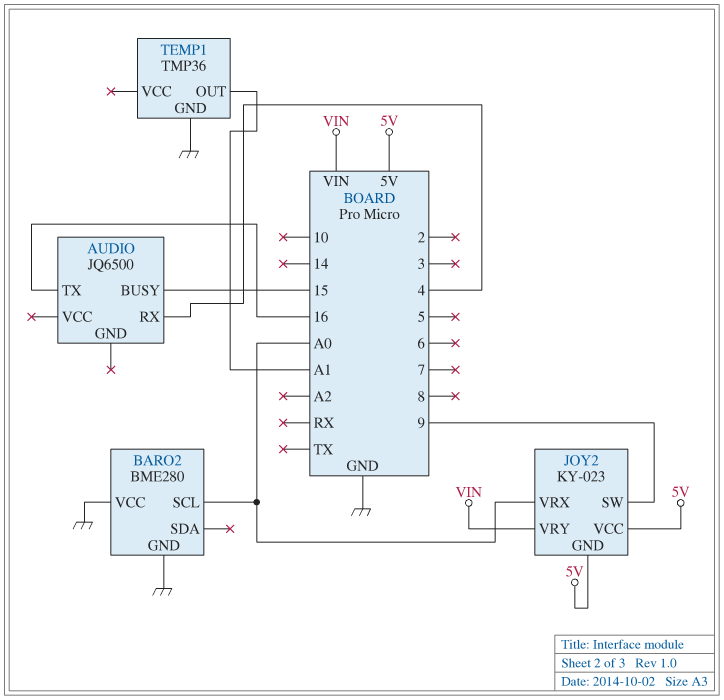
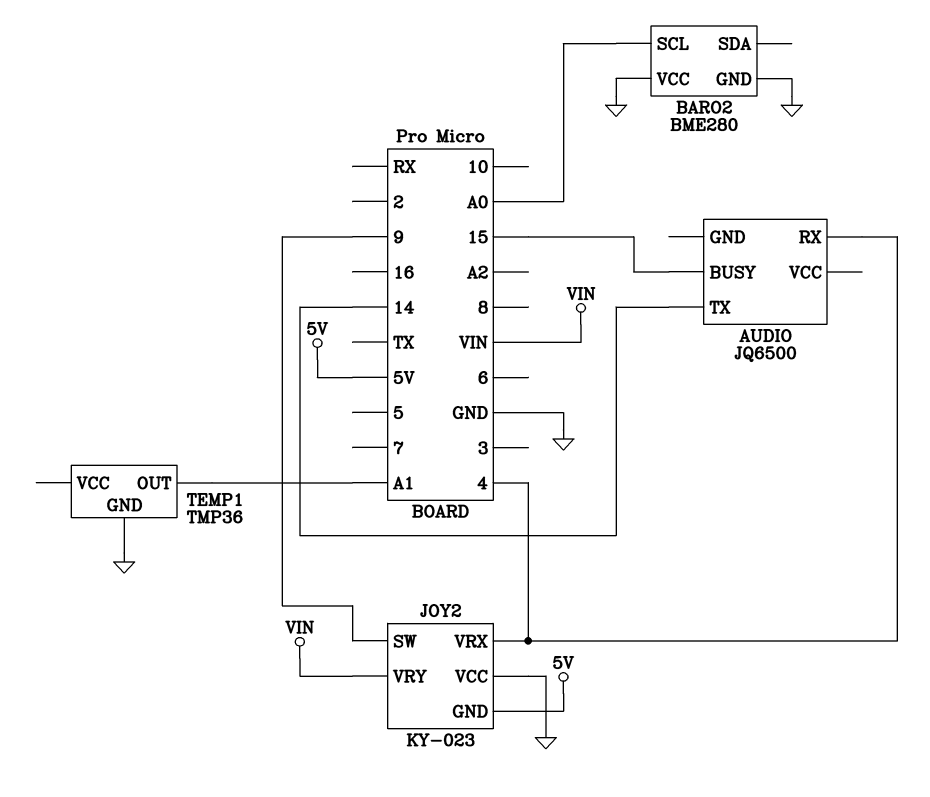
AUDIO pin TX: 16 -> 14
JOY2 pin VCC: 5V -> GND
JOY2 pin VRX: A0 -> 4

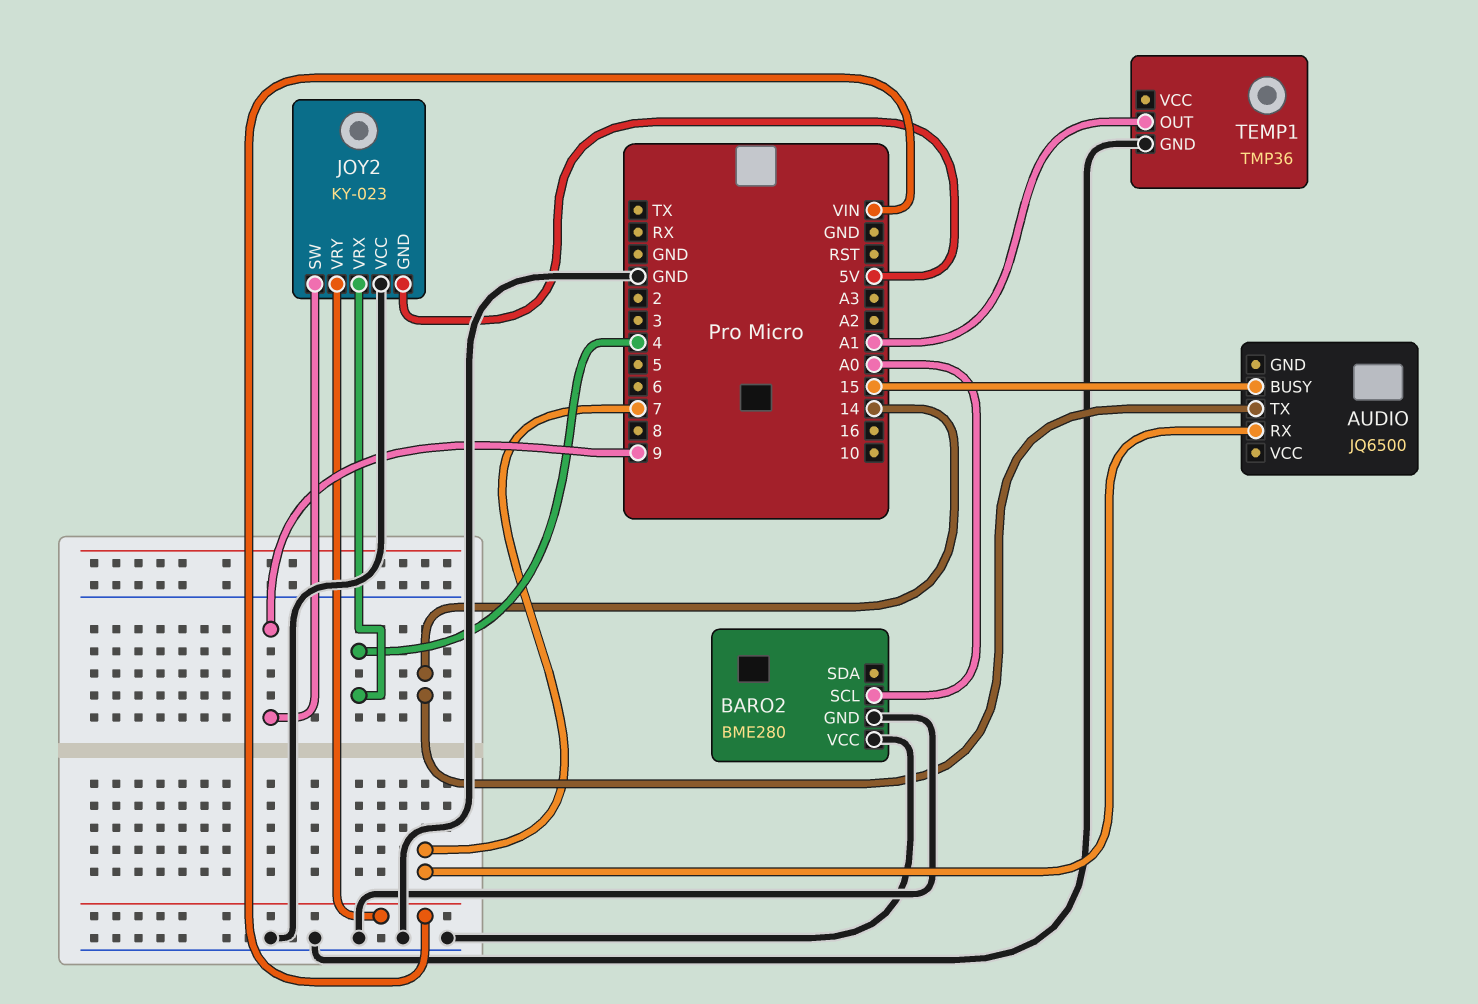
AUDIO pin RX: 4 -> 7

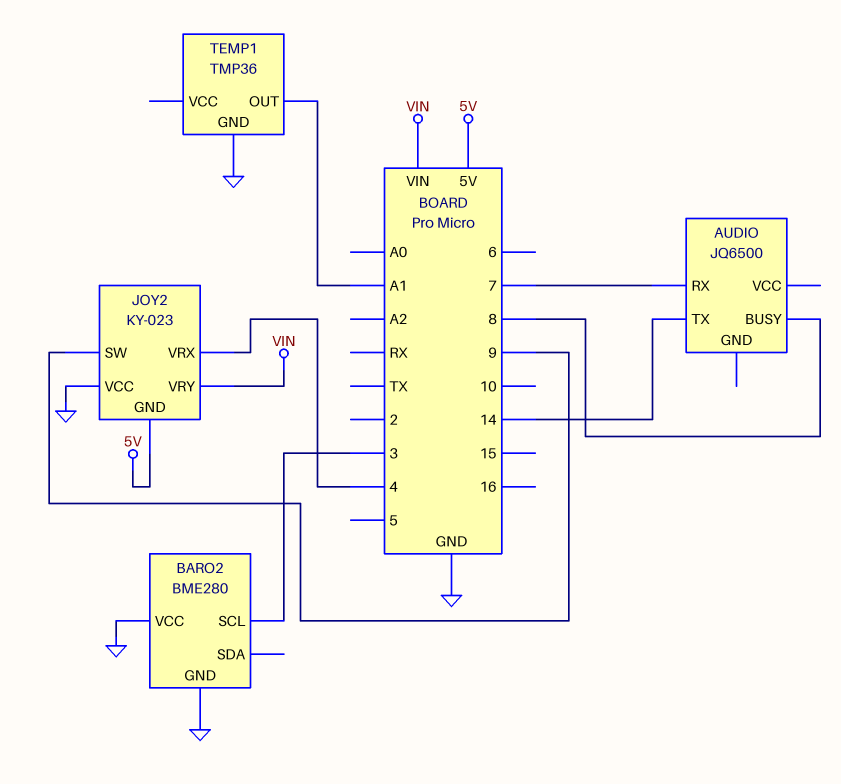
AUDIO pin BUSY: 15 -> 8
BARO2 pin SCL: A0 -> 3

